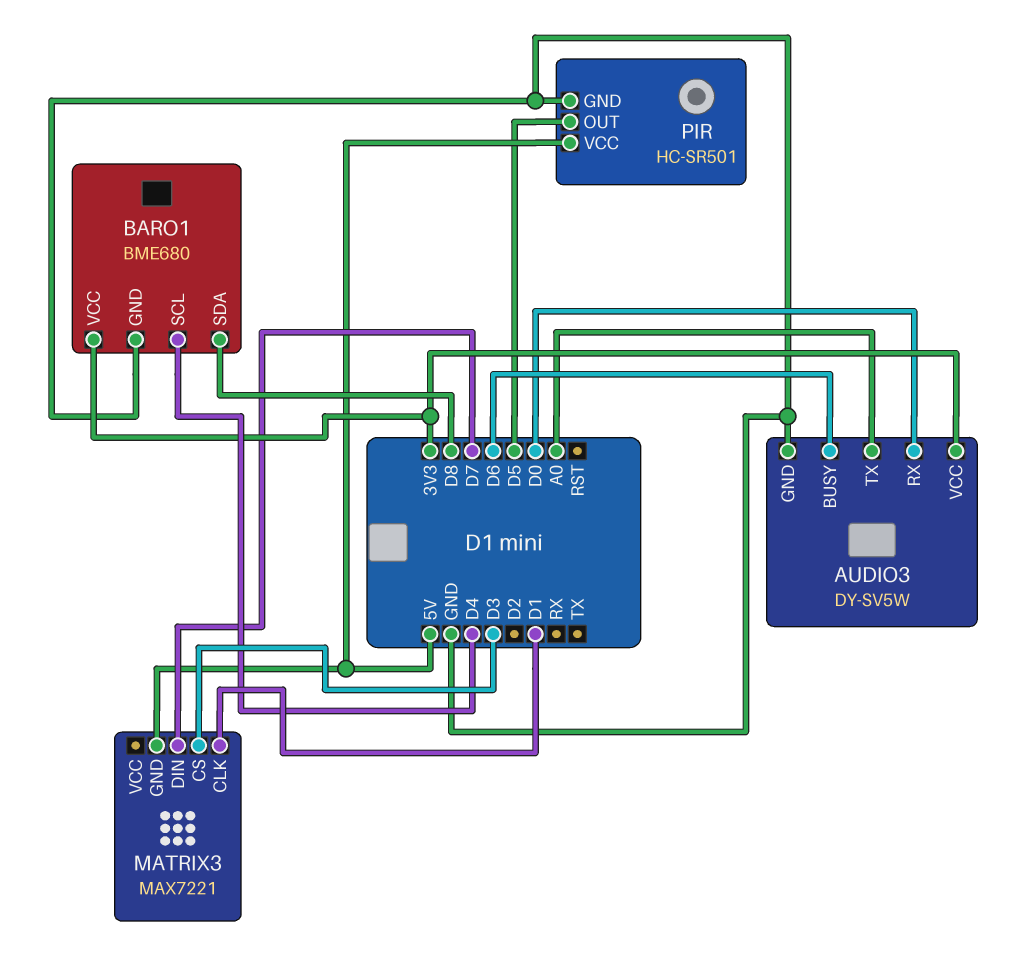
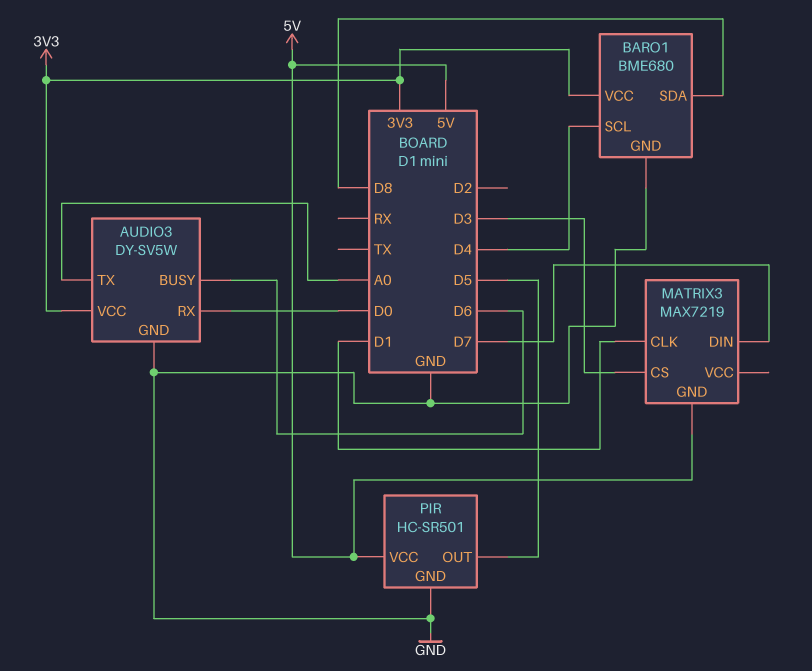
MATRIX3: MAX7221 -> MAX7219

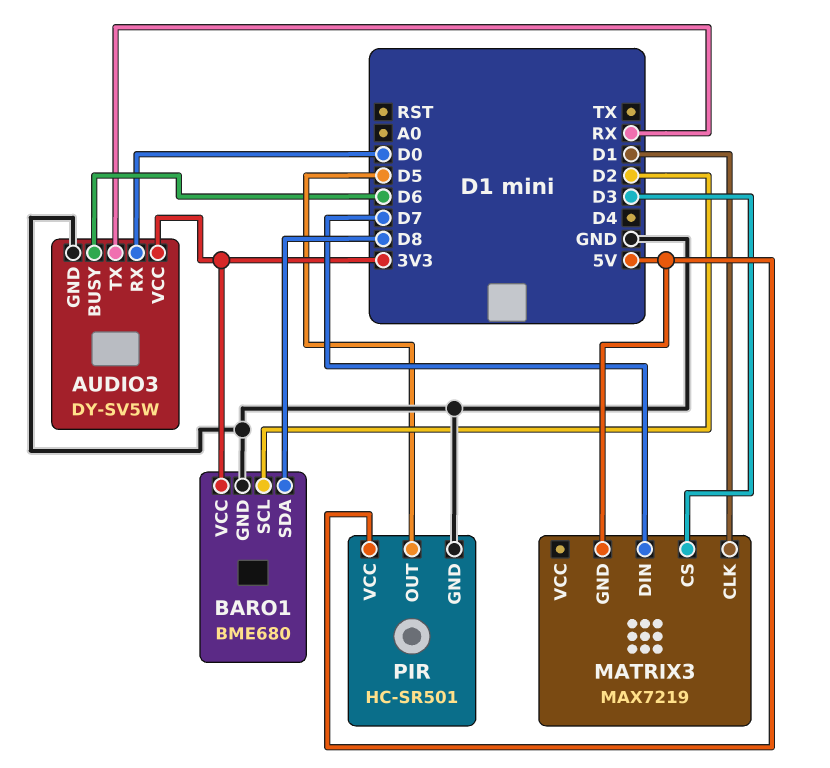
AUDIO3 pin TX: A0 -> RX
BARO1 pin SCL: D4 -> D2

